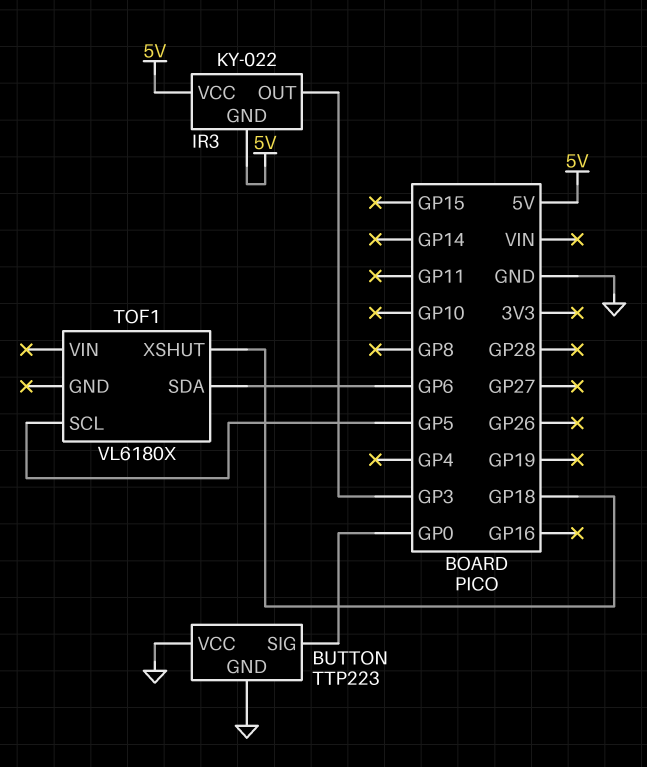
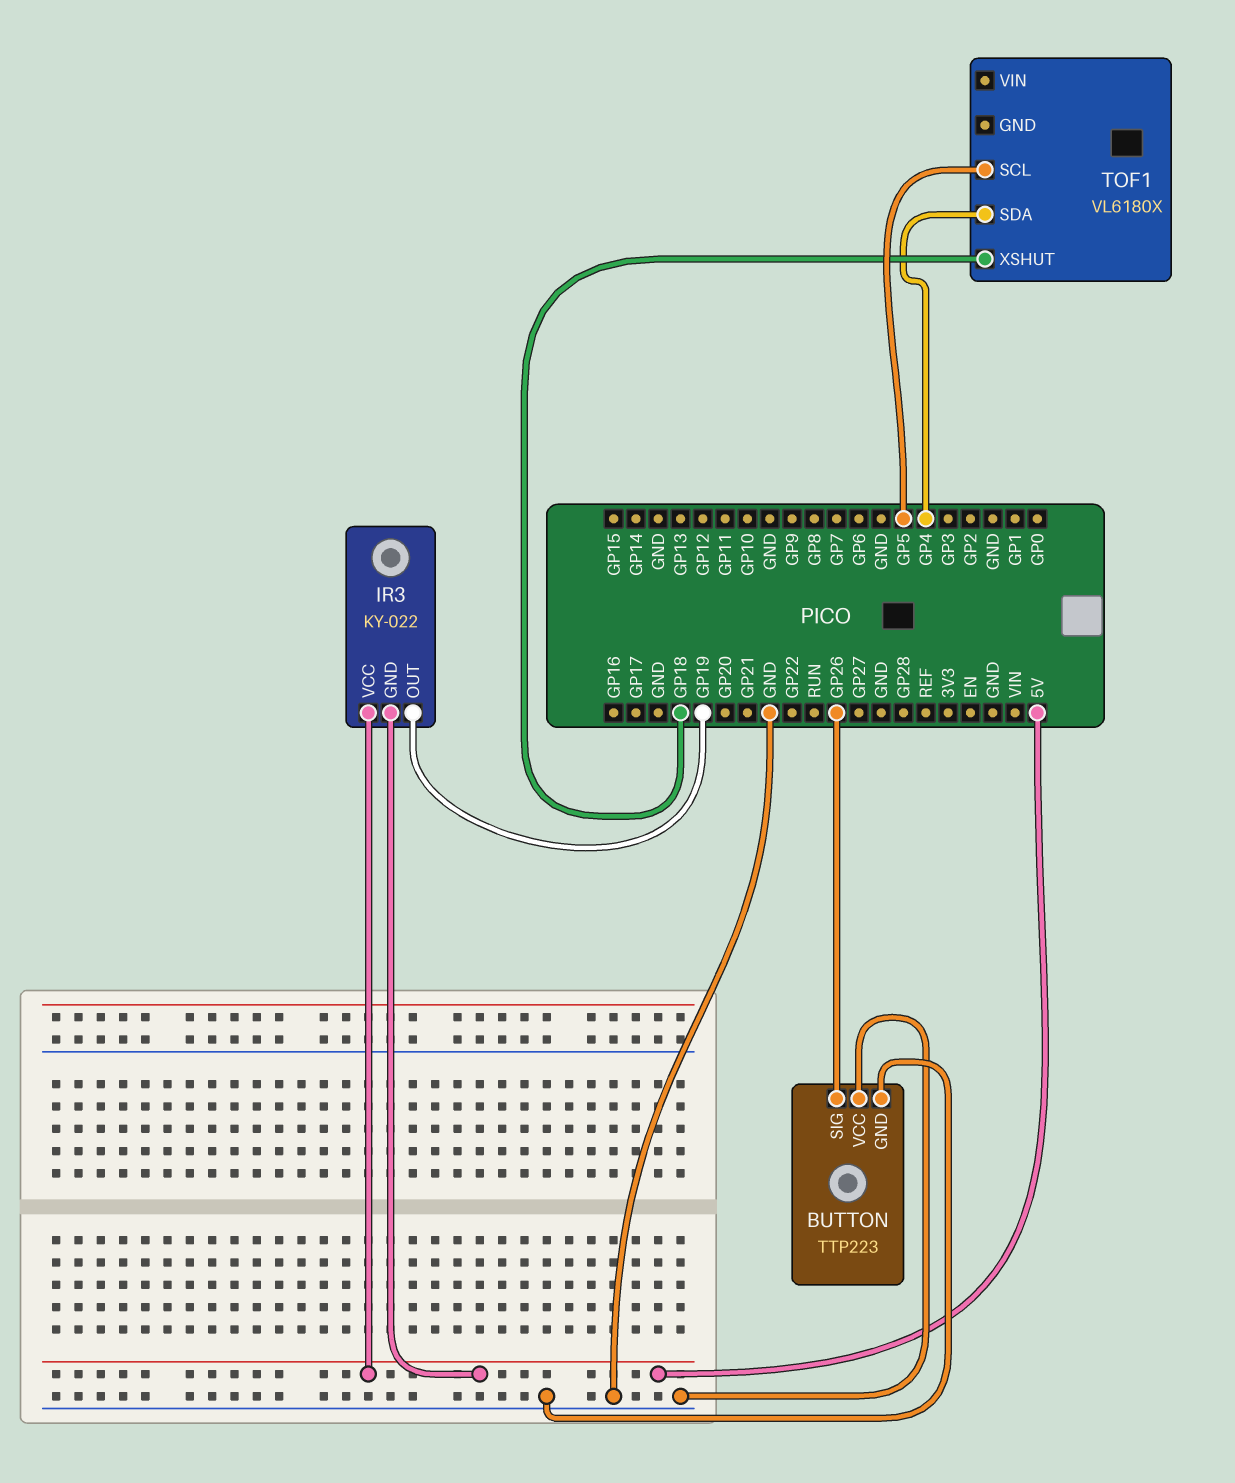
BUTTON pin SIG: GP0 -> GP26
IR3 pin OUT: GP3 -> GP19
TOF1 pin SDA: GP6 -> GP4

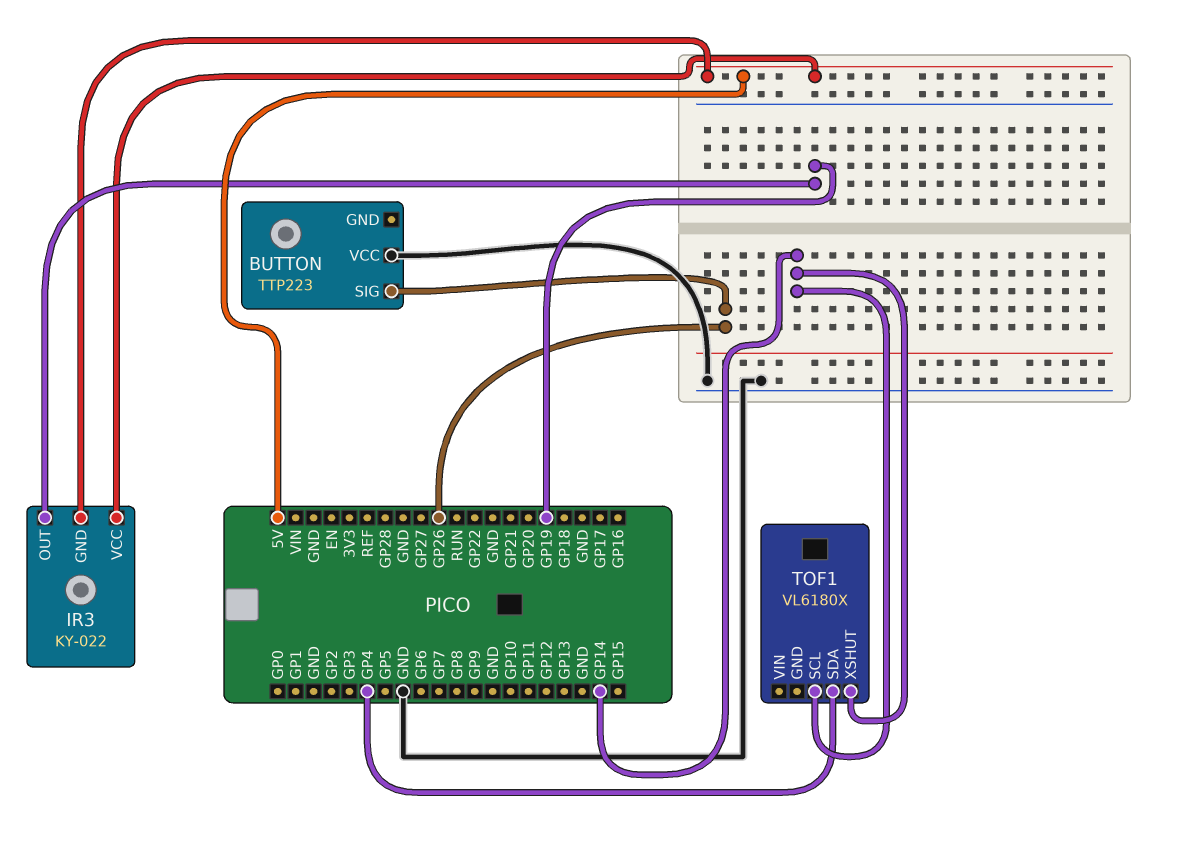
BUTTON pin GND: GND -> none
TOF1 pin SCL: GP5 -> GP14
TOF1 pin XSHUT: GP18 -> GP14

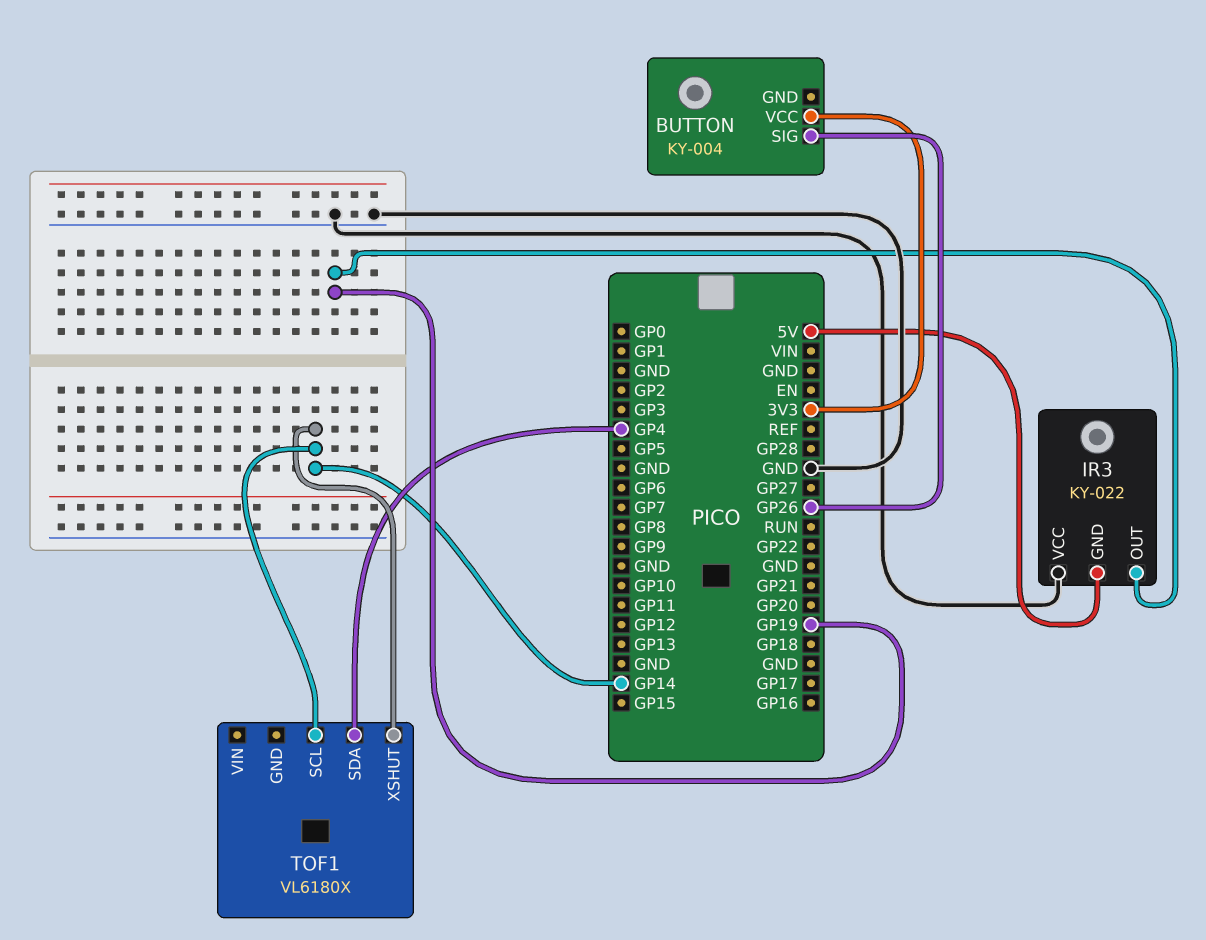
BUTTON: TTP223 -> KY-004
BUTTON pin VCC: GND -> 3V3
IR3 pin VCC: 5V -> GND

